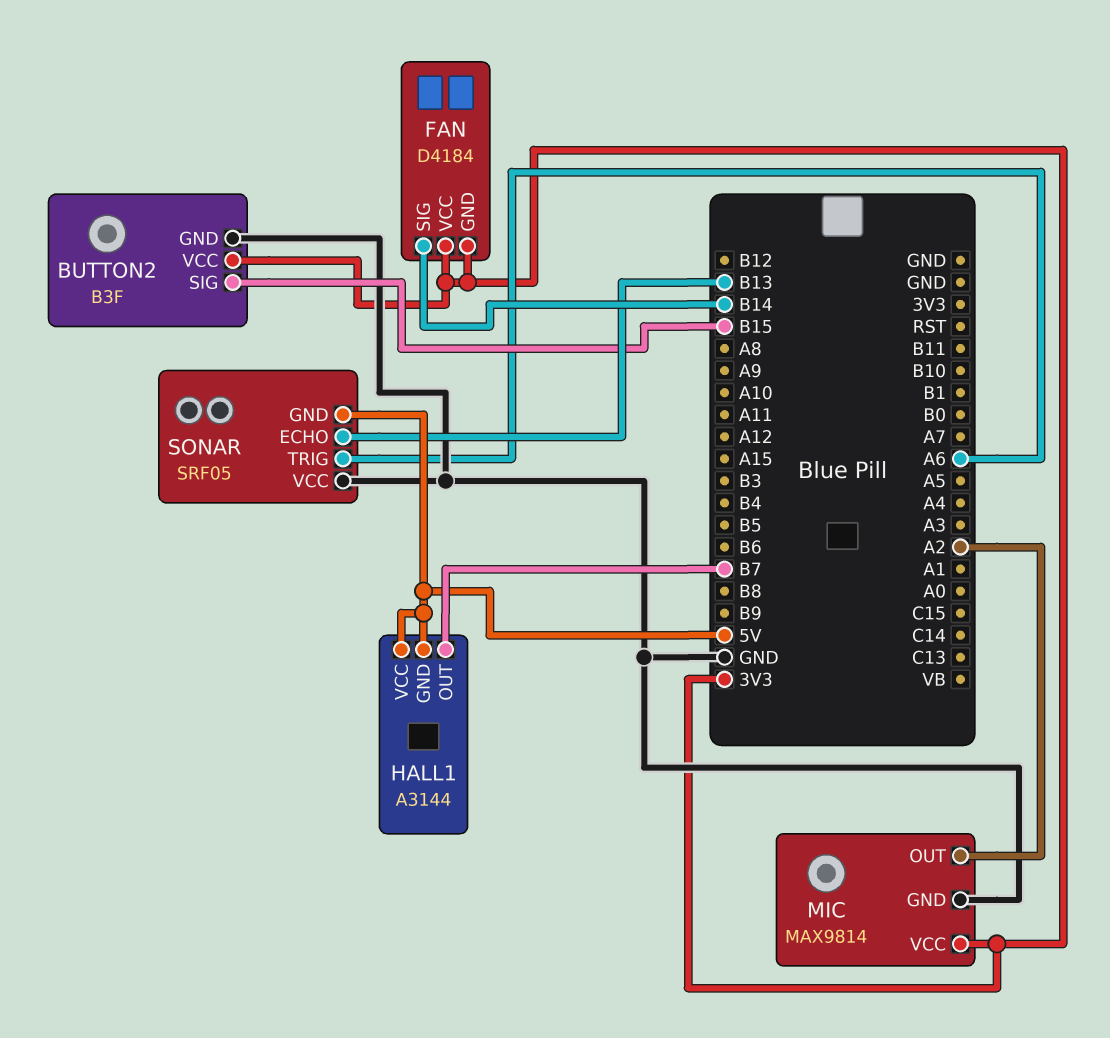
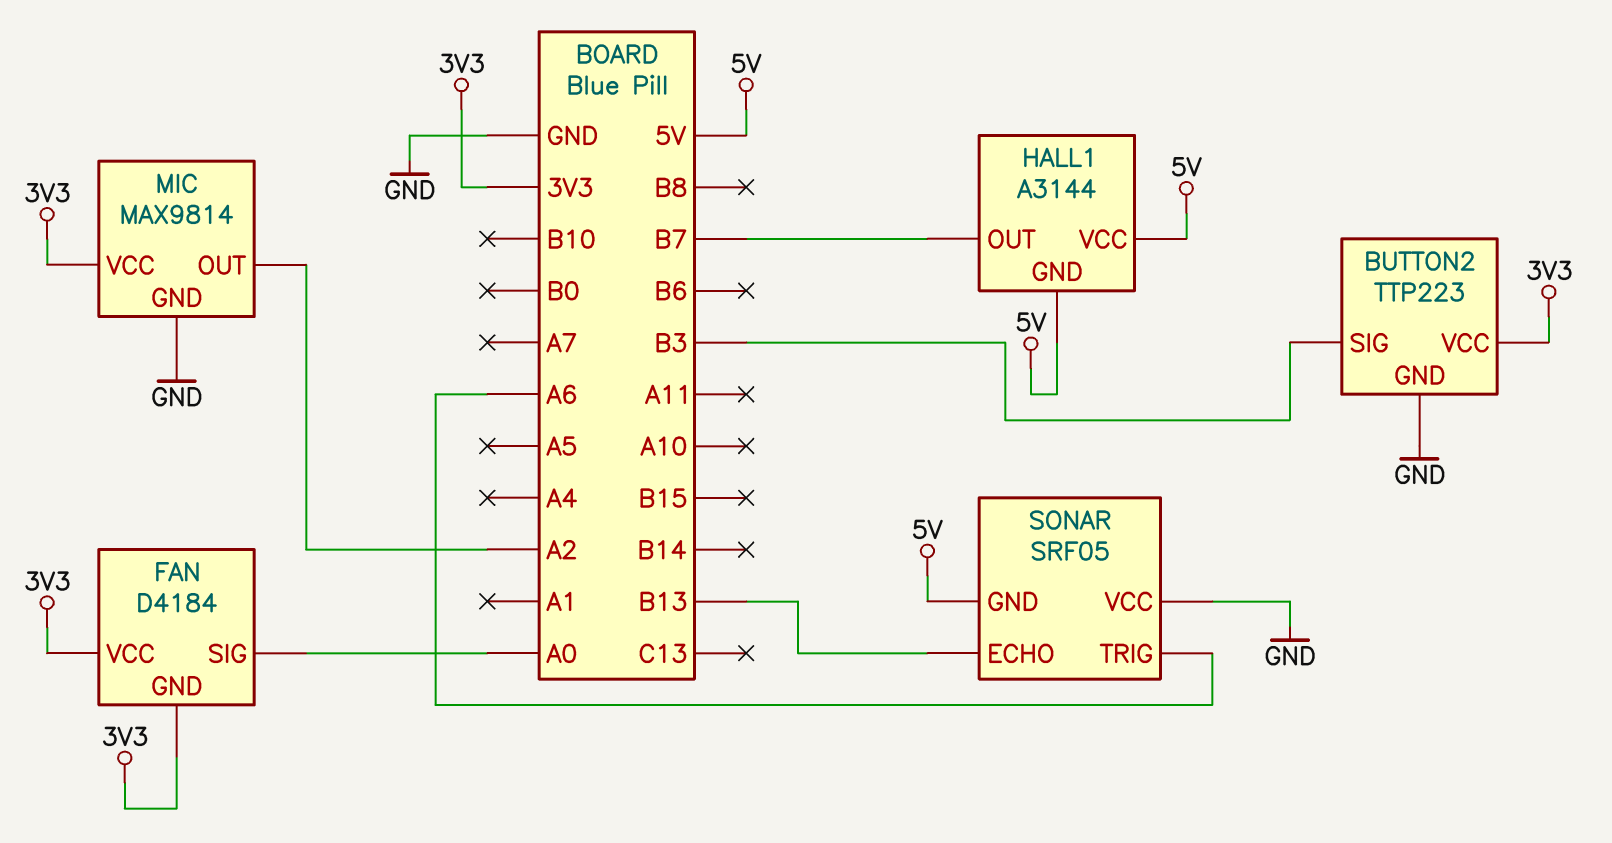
BUTTON2: B3F -> TTP223
BUTTON2 pin SIG: B15 -> B3
FAN pin SIG: B14 -> A0

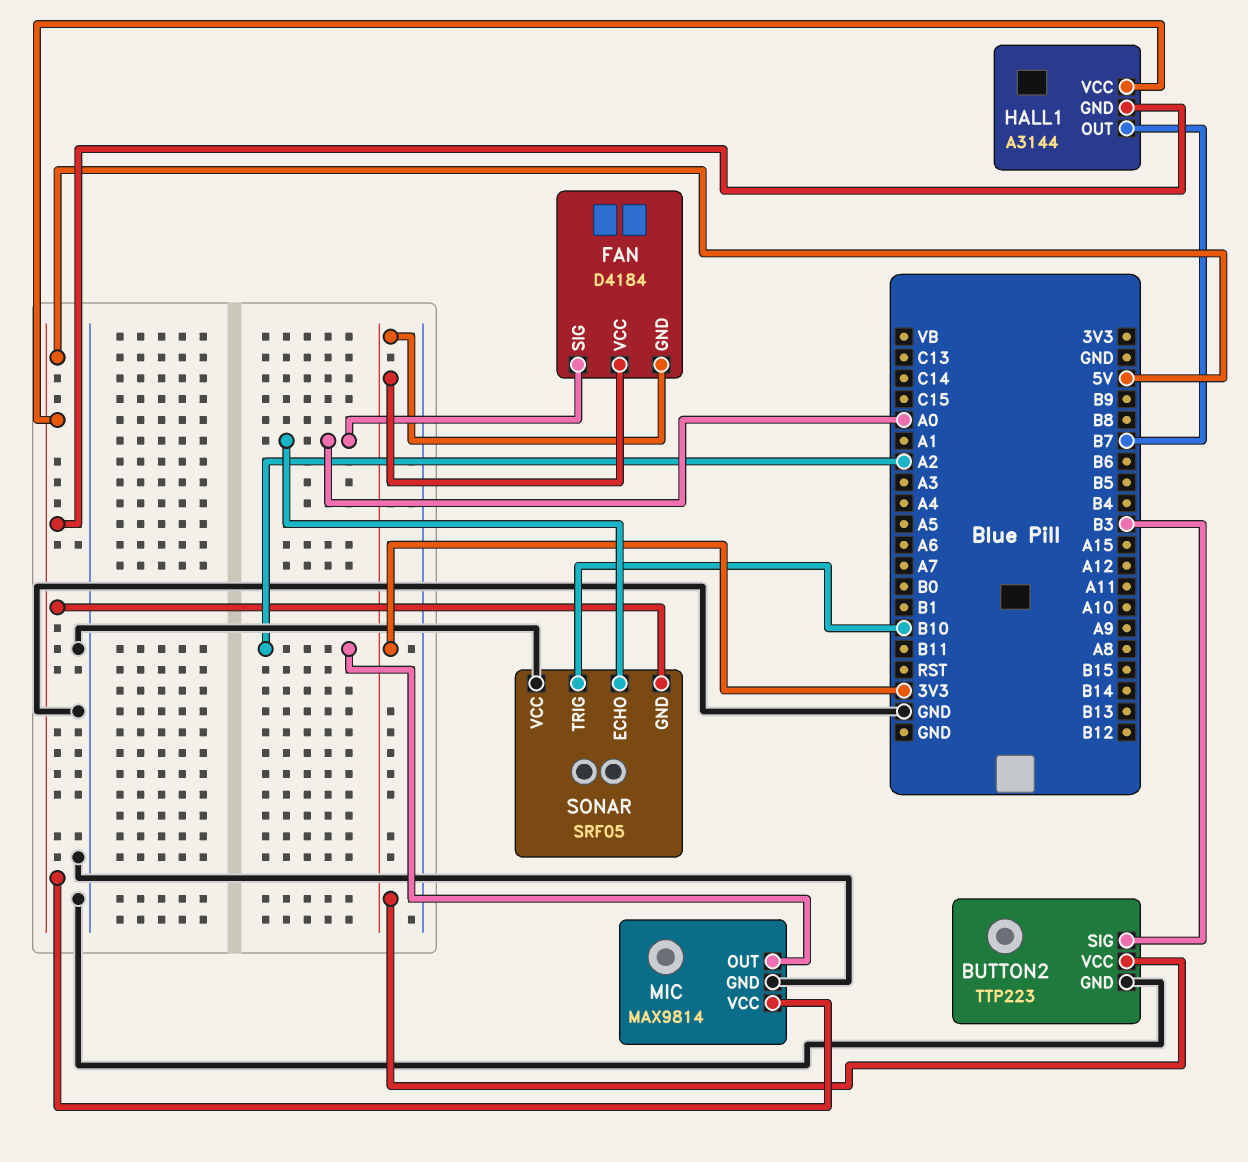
MIC pin VCC: 3V3 -> 5V
SONAR pin ECHO: B13 -> A0
SONAR pin TRIG: A6 -> B10

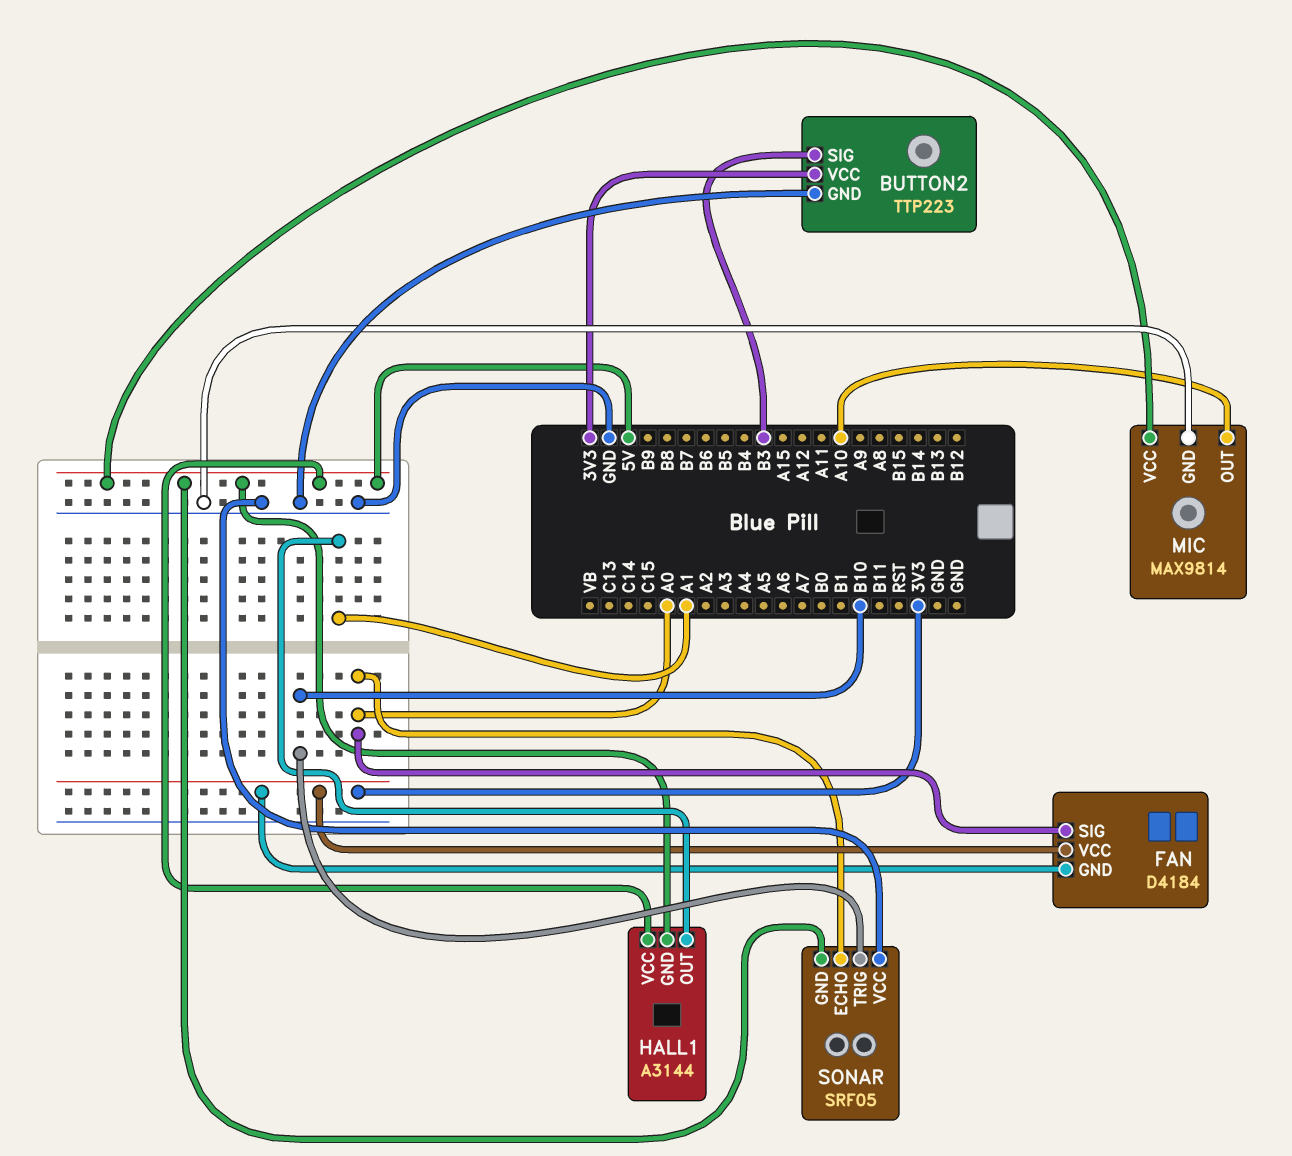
HALL1 pin OUT: B7 -> A1
MIC pin OUT: A2 -> A10

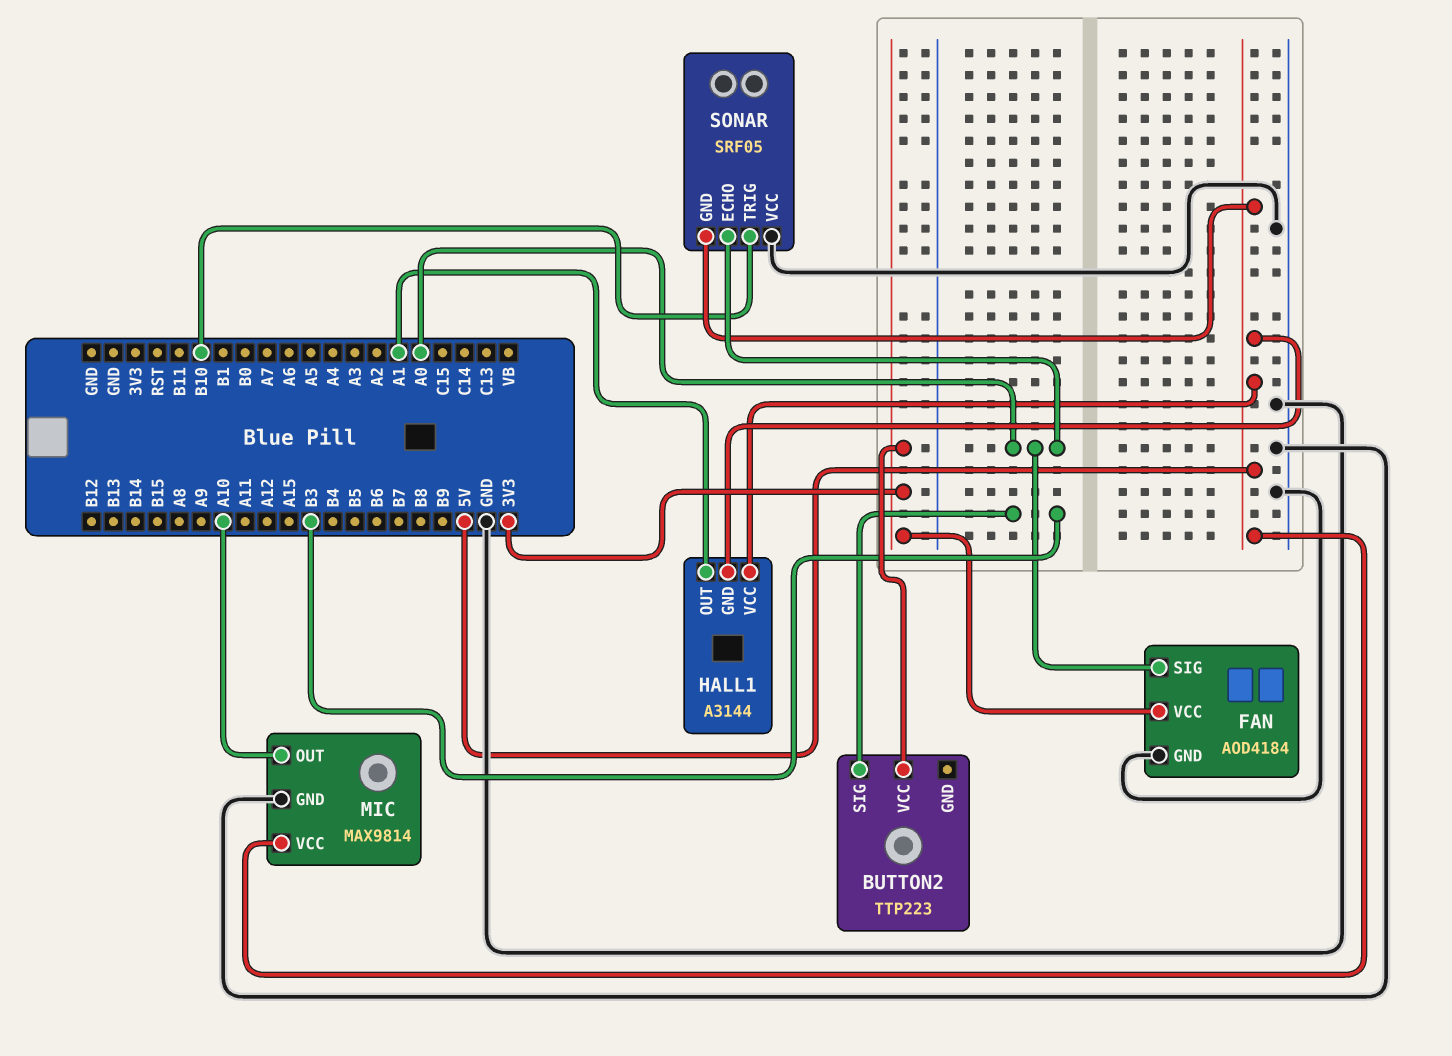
BUTTON2 pin GND: GND -> none
FAN: D4184 -> AOD4184
FAN pin GND: 3V3 -> GND

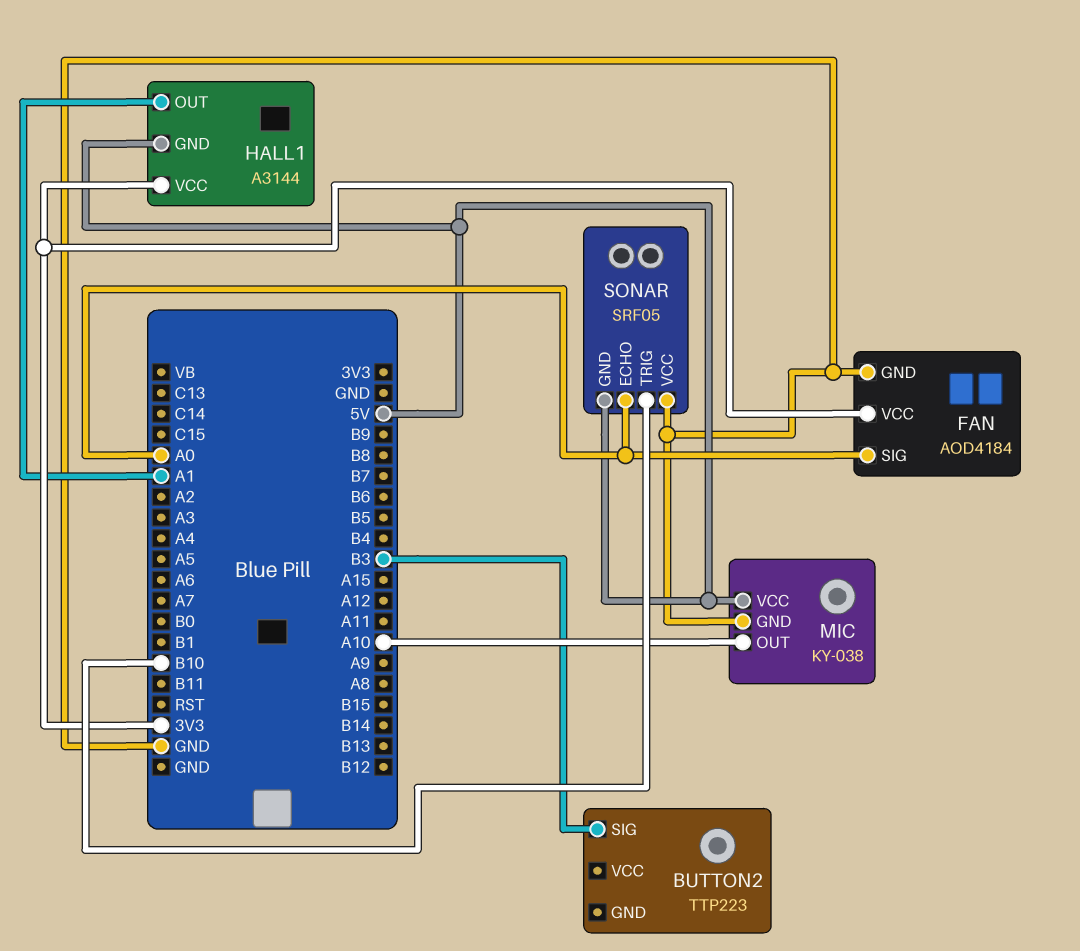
BUTTON2 pin VCC: 3V3 -> none
HALL1 pin VCC: 5V -> 3V3
MIC: MAX9814 -> KY-038

